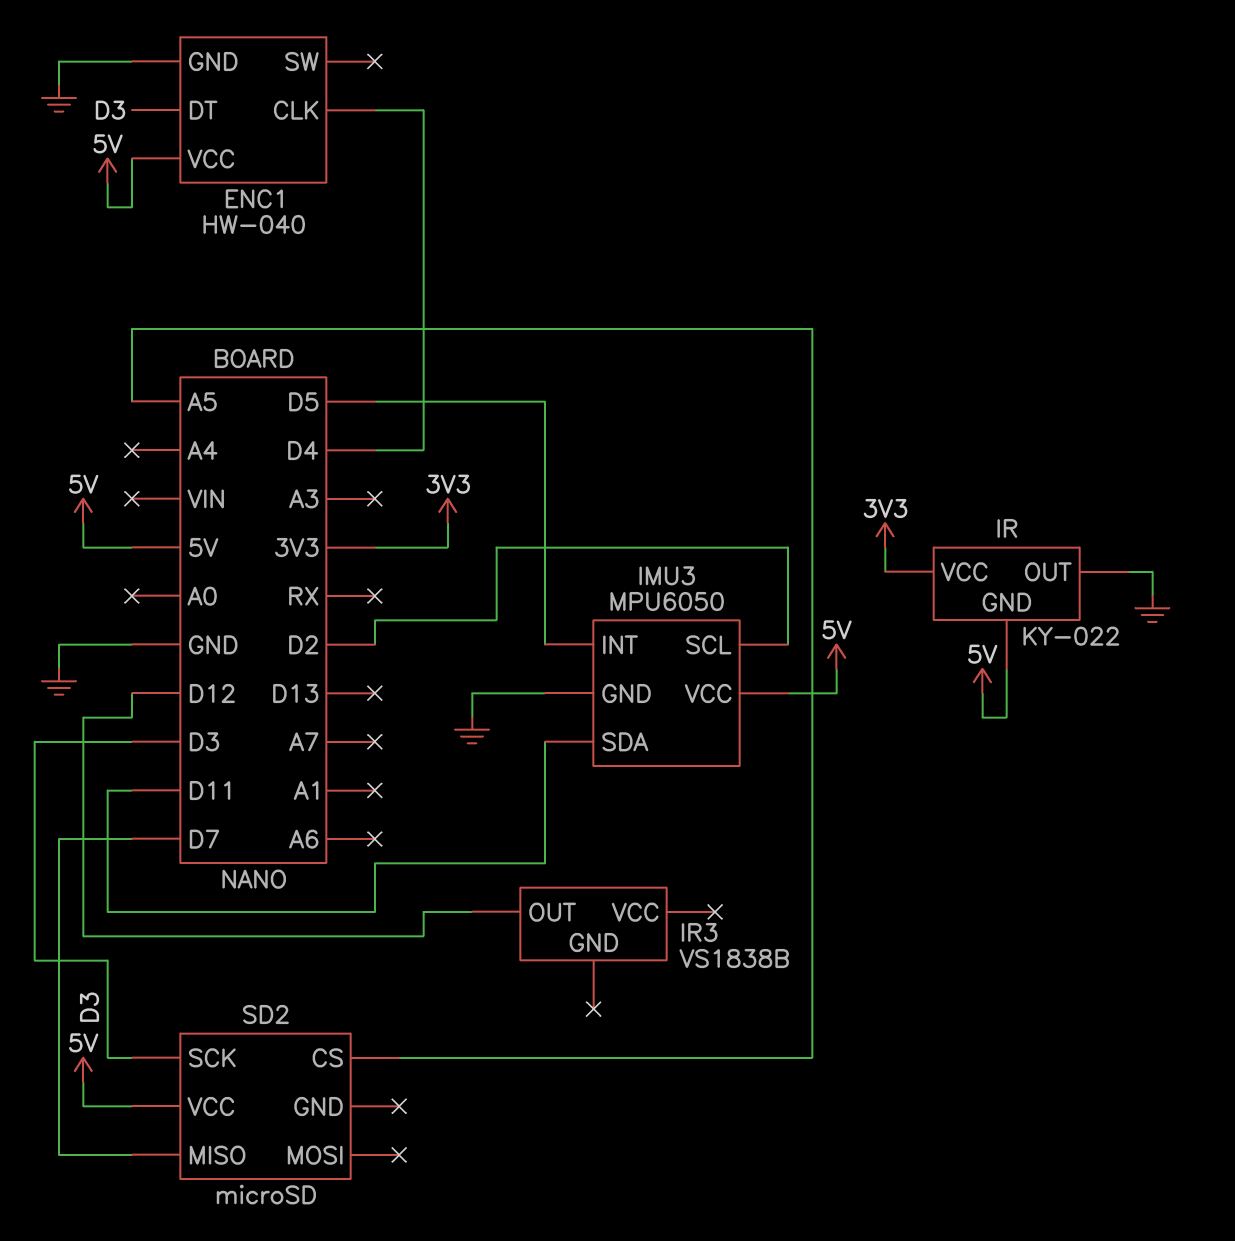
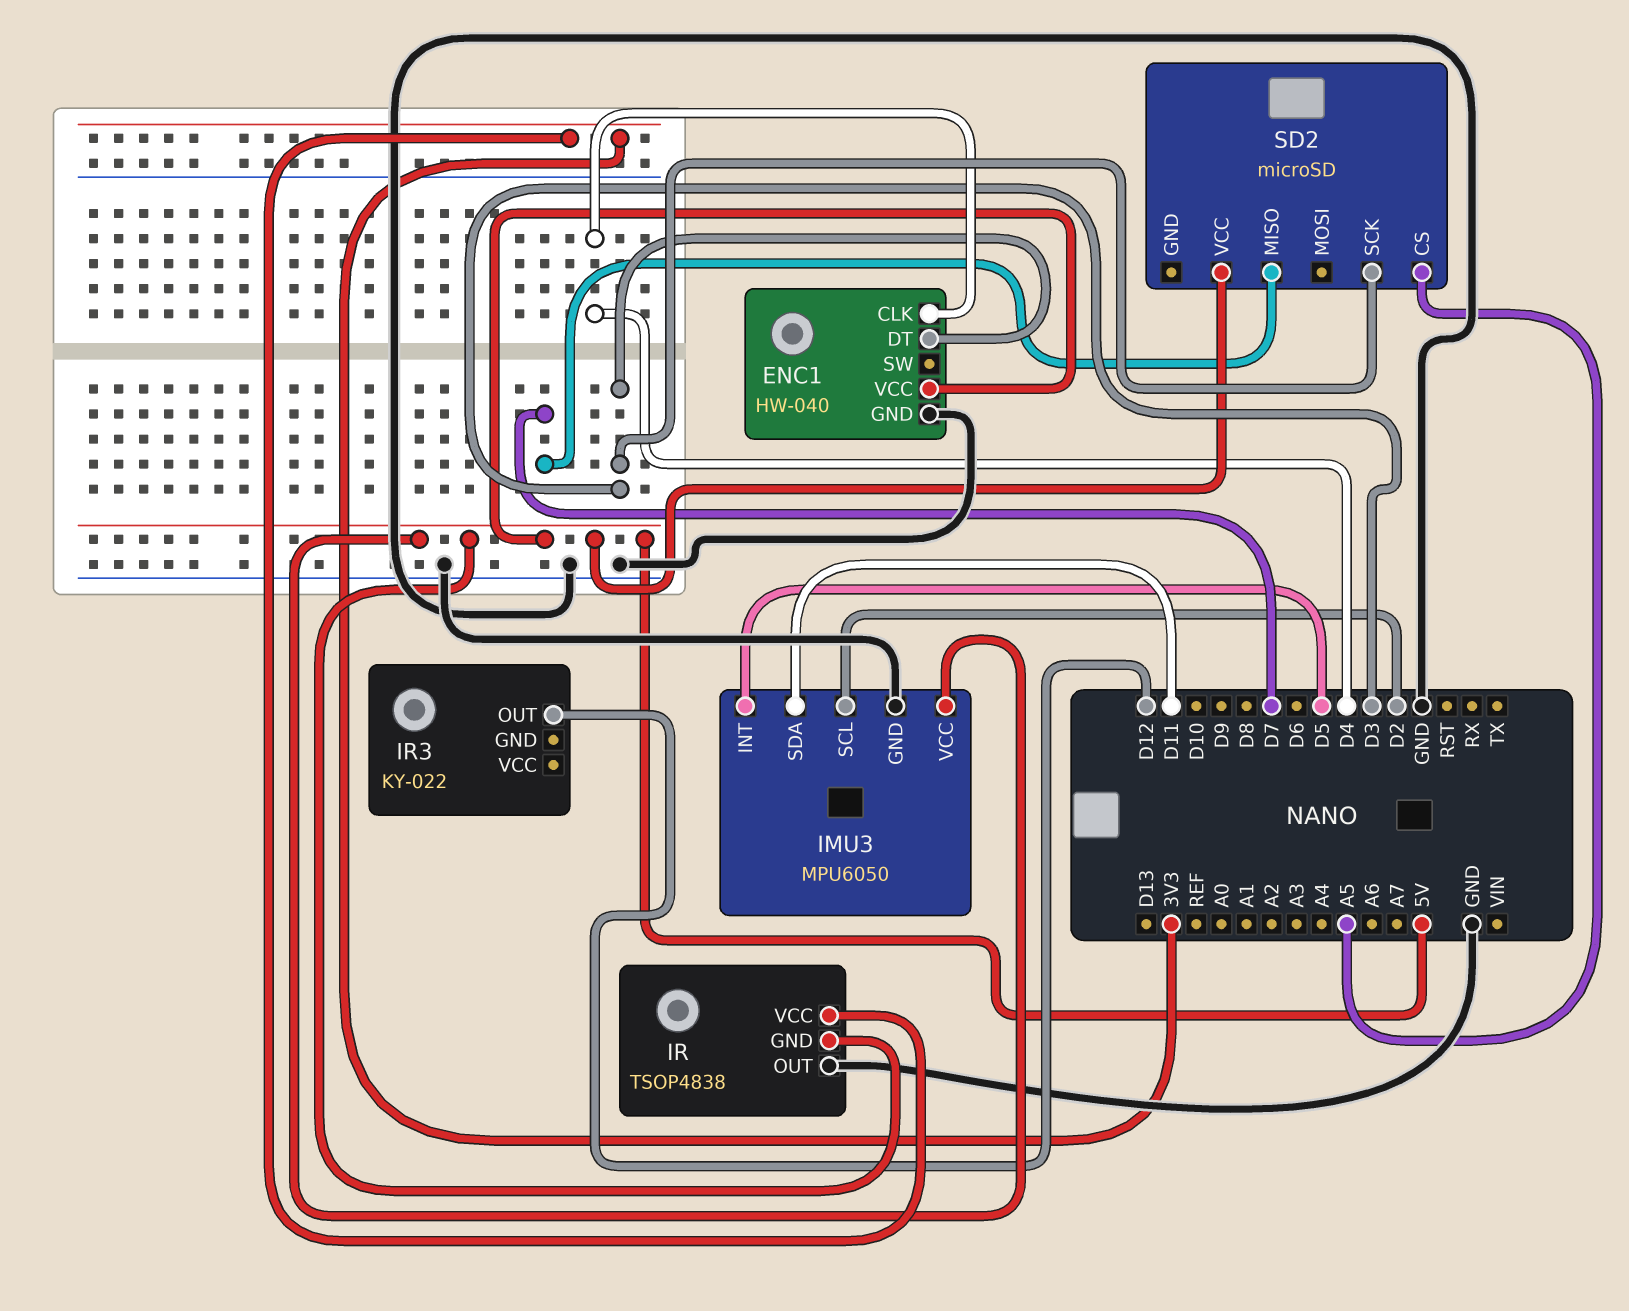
IR: KY-022 -> TSOP4838
IR3: VS1838B -> KY-022

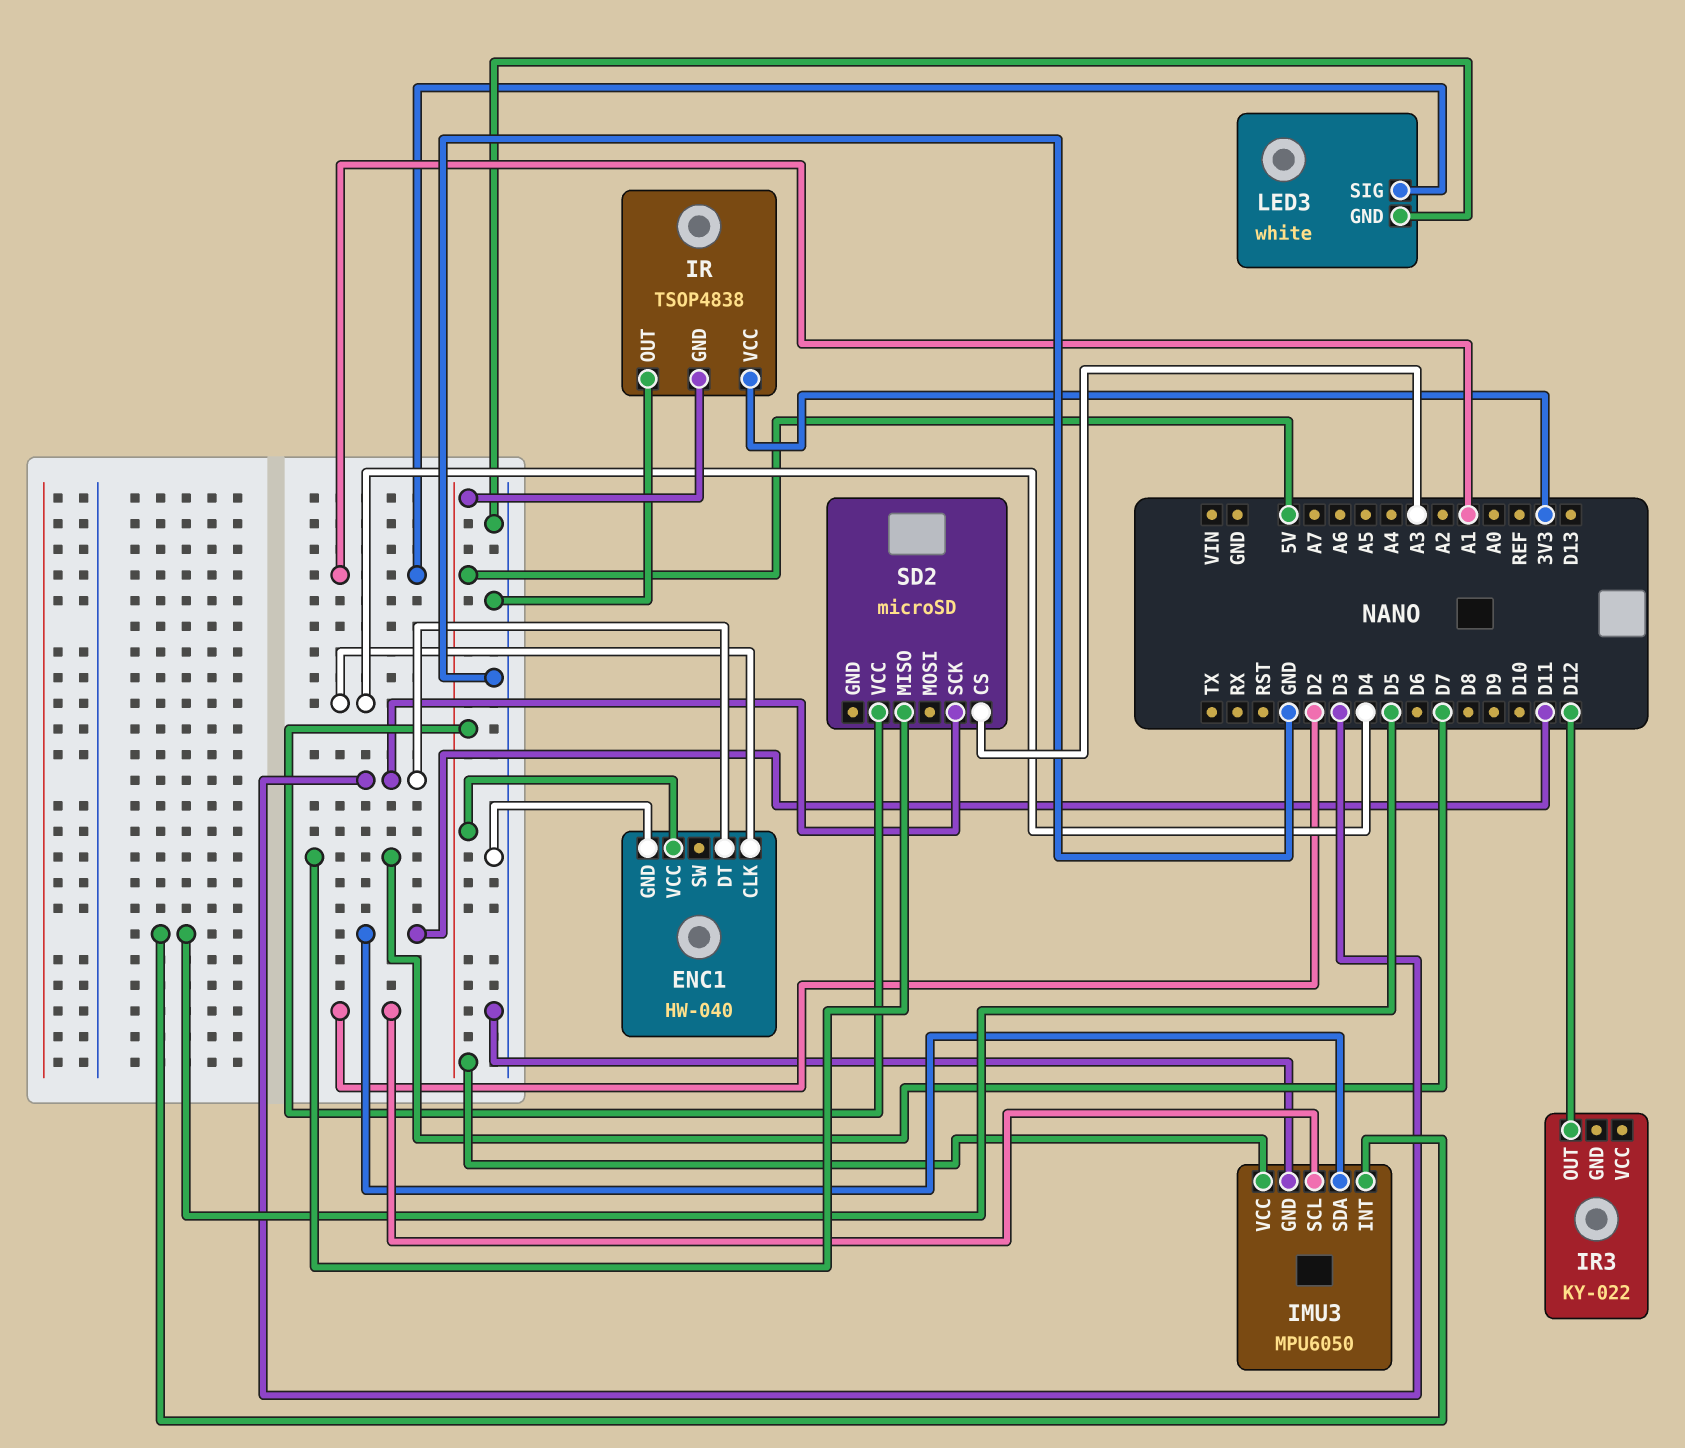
LED3: none -> white
LED3 pin GND: none -> GND
LED3 pin SIG: none -> A1
SD2 pin CS: A5 -> A3

